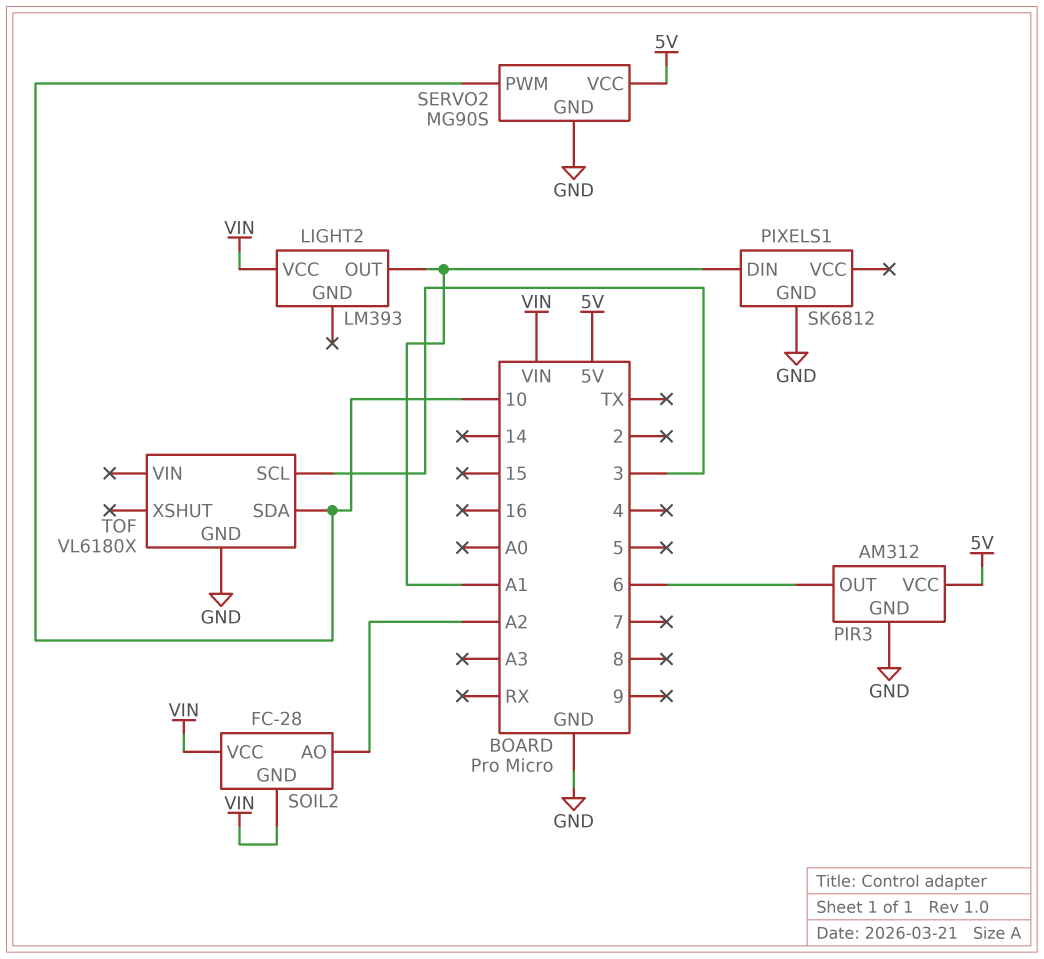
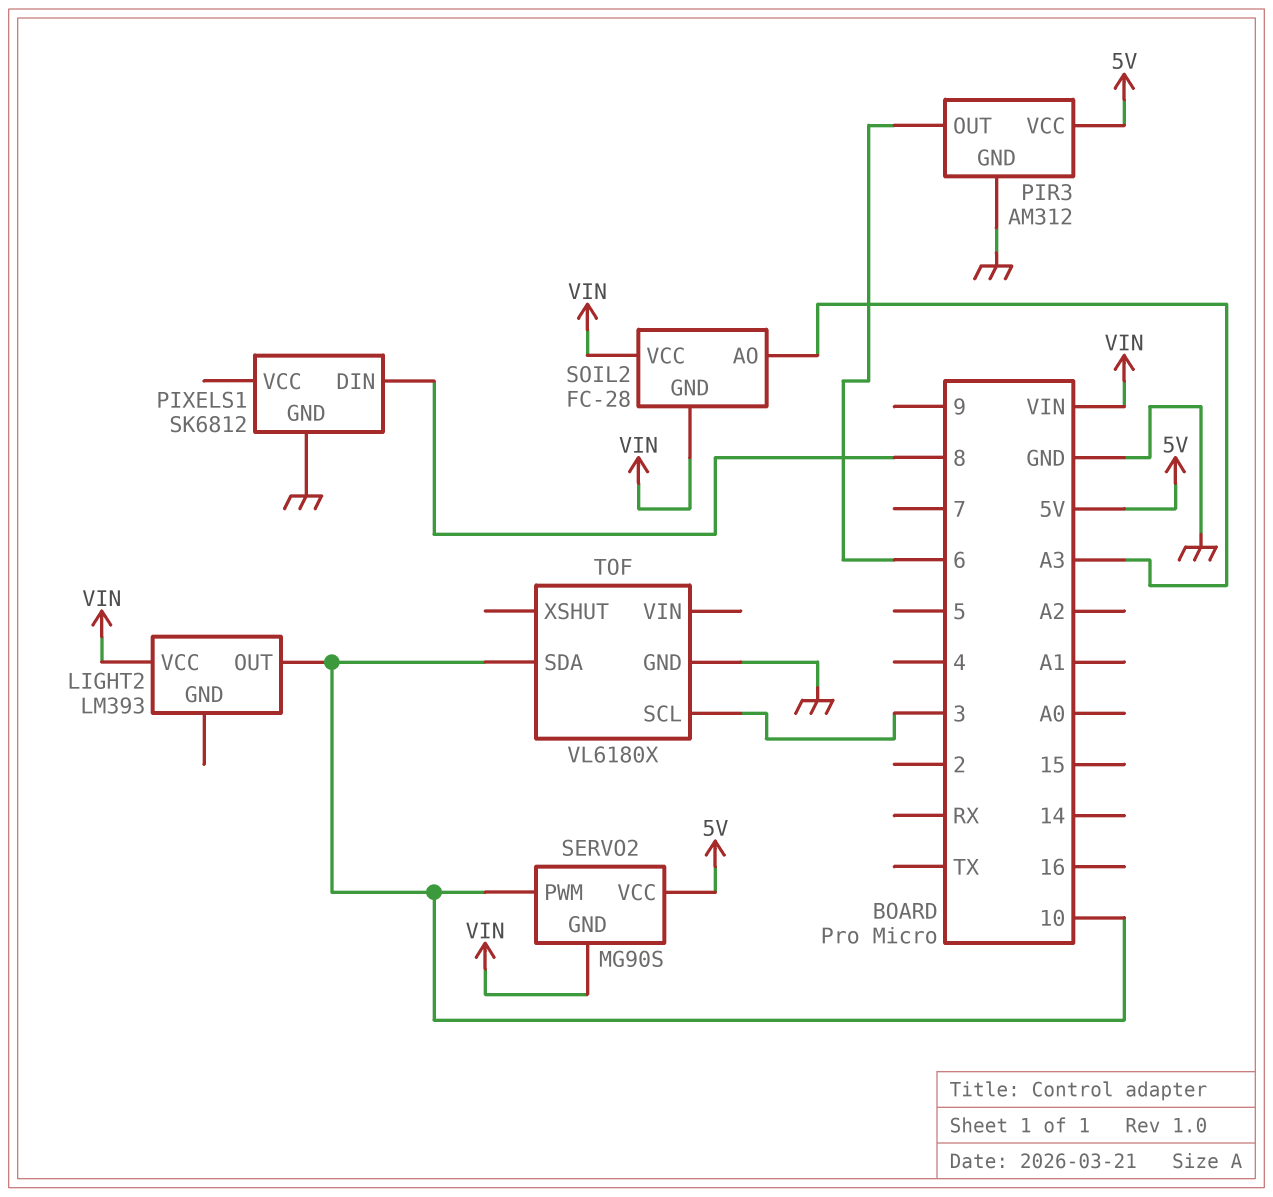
LIGHT2 pin OUT: A1 -> 10
PIXELS1 pin DIN: A1 -> 8
SERVO2 pin GND: GND -> VIN
SOIL2 pin AO: A2 -> A3

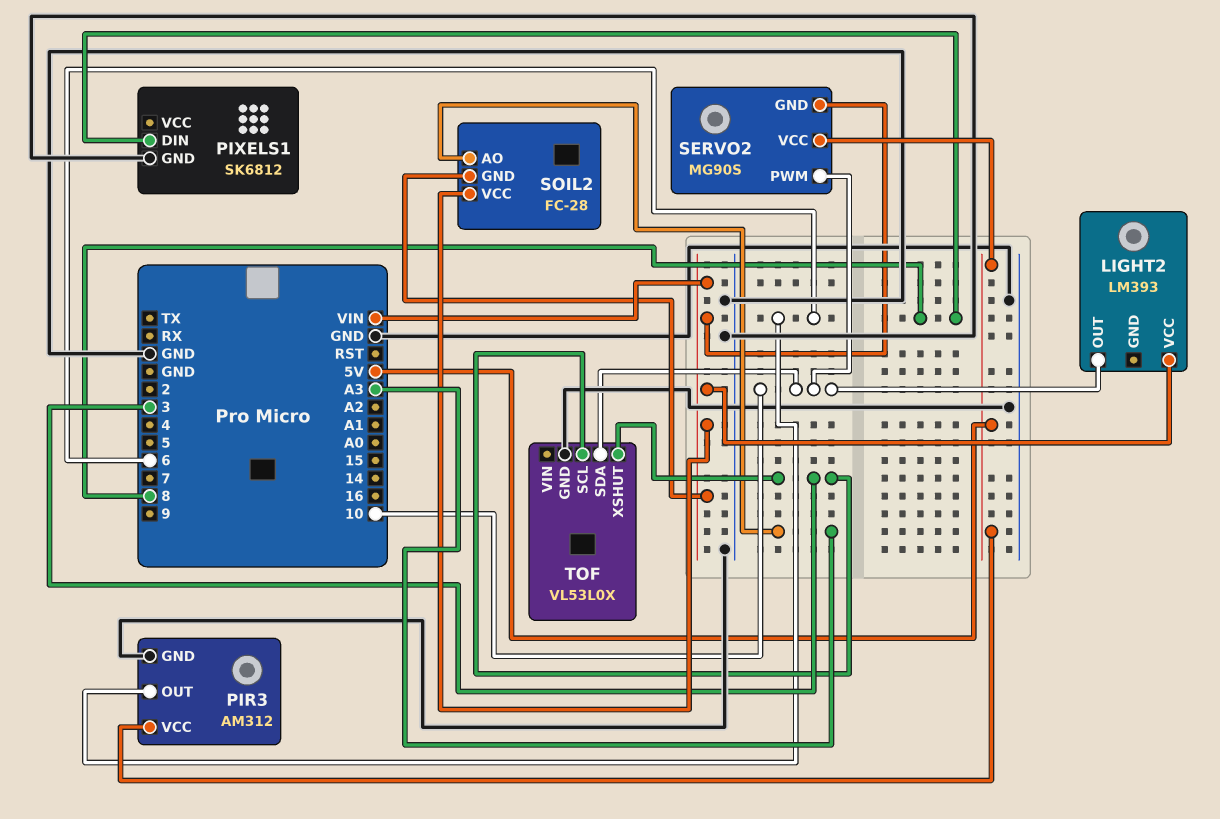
TOF: VL6180X -> VL53L0X
TOF pin XSHUT: none -> 3

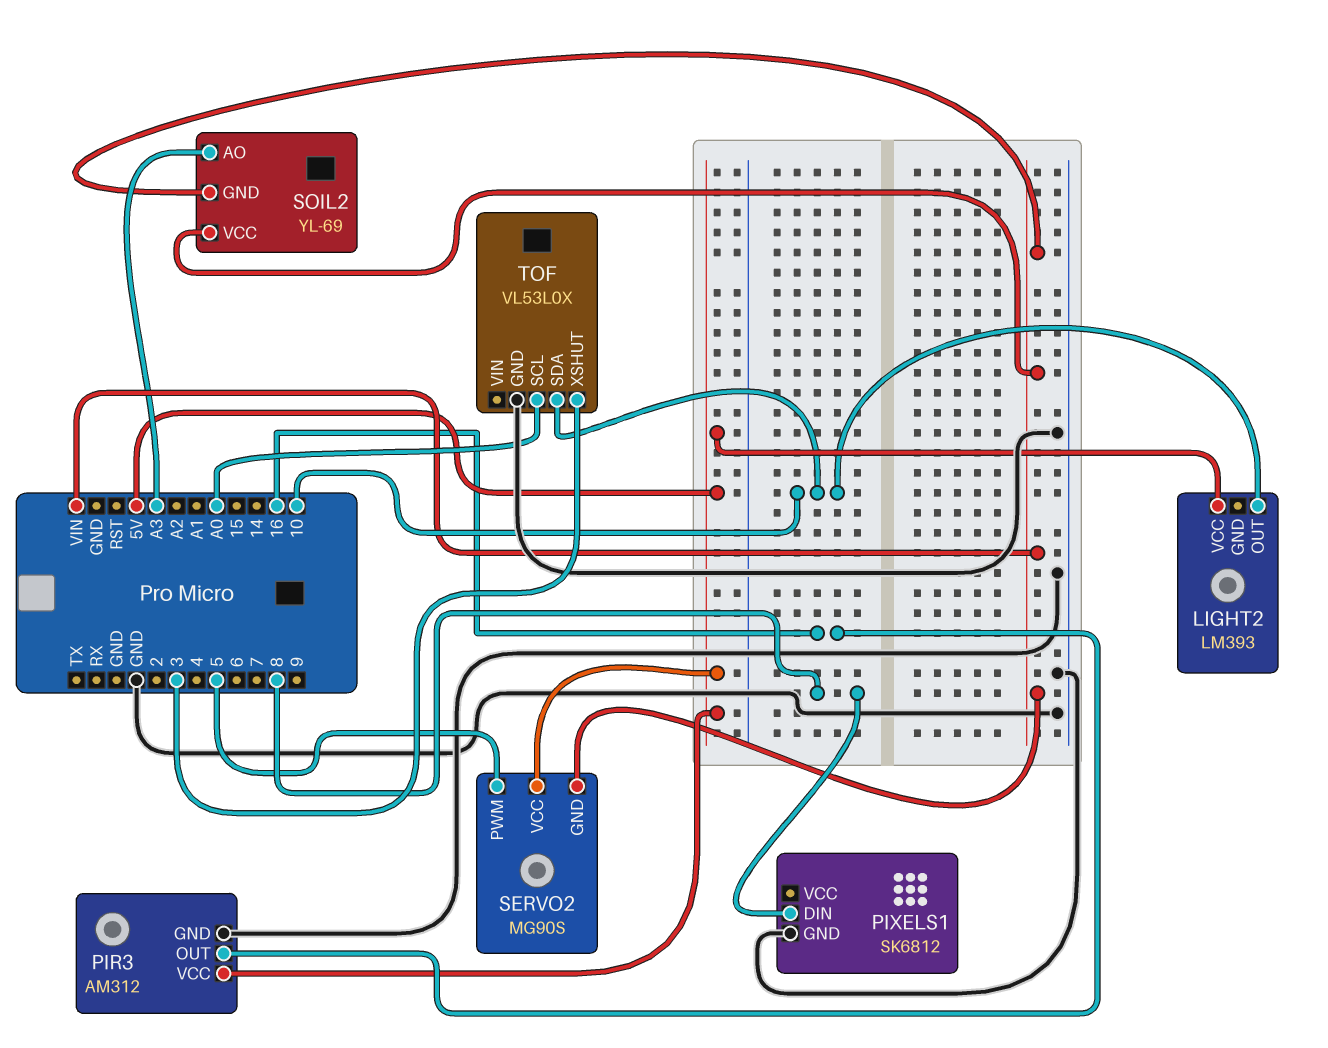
LIGHT2 pin VCC: VIN -> 5V
PIR3 pin OUT: 6 -> 16
SERVO2 pin PWM: 10 -> 5
SOIL2: FC-28 -> YL-69
TOF pin SCL: 3 -> A0

